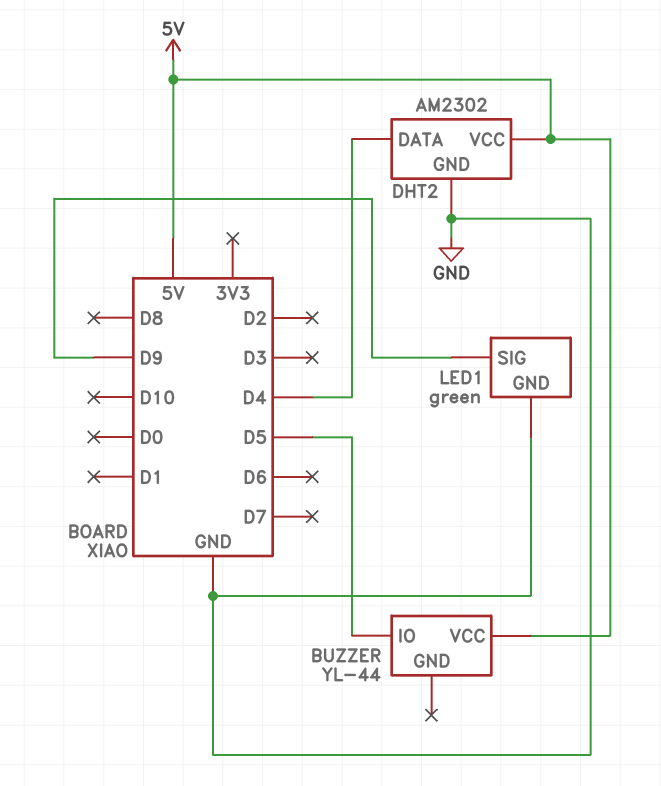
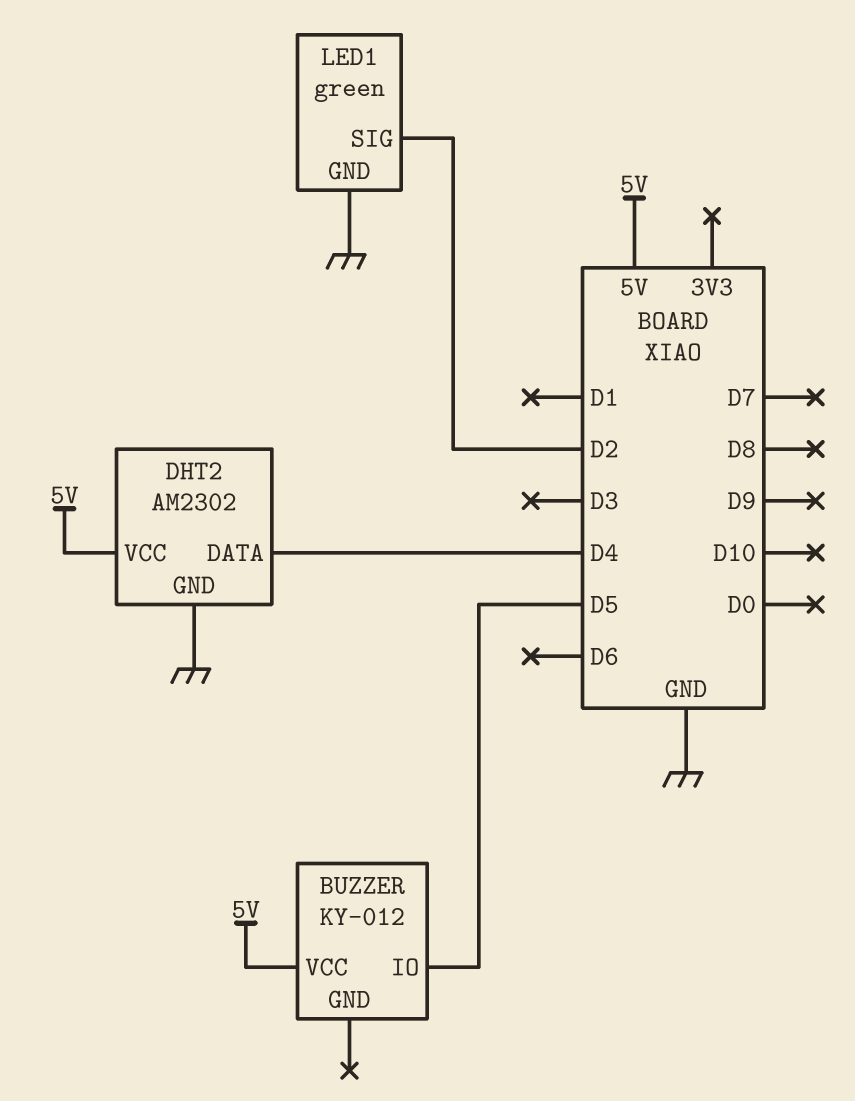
BUZZER: YL-44 -> KY-012
LED1 pin SIG: D9 -> D2

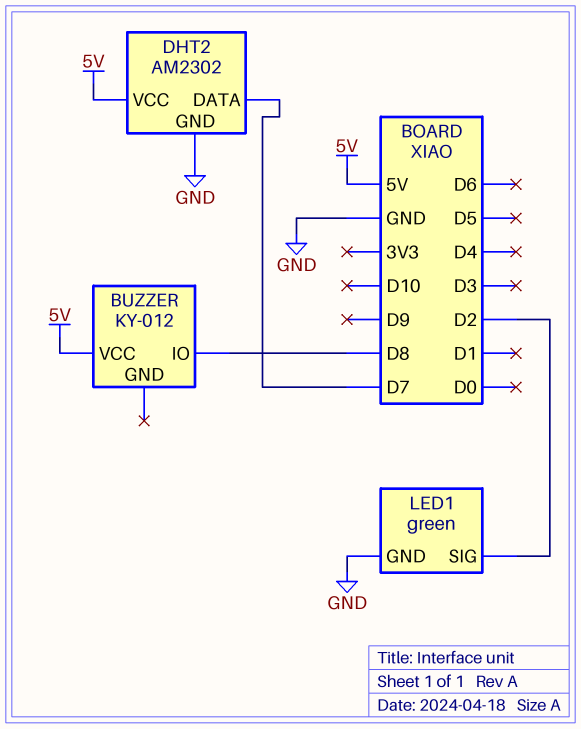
BUZZER pin IO: D5 -> D8
DHT2 pin DATA: D4 -> D7

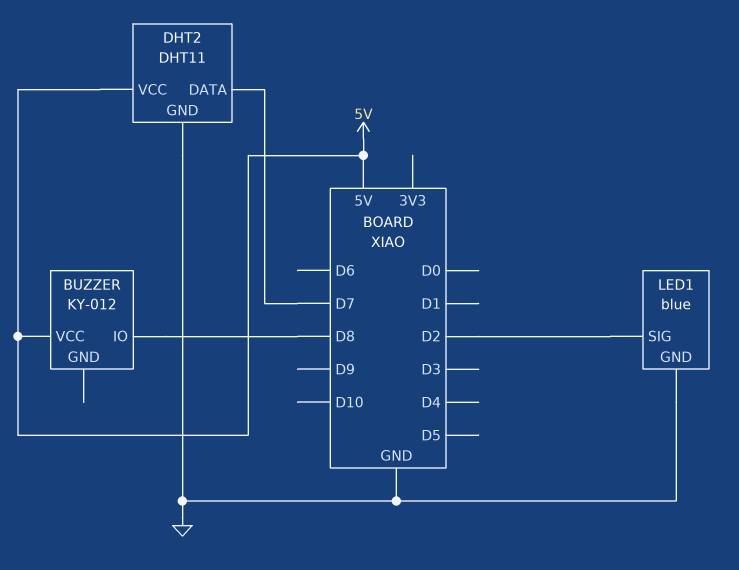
DHT2: AM2302 -> DHT11
LED1: green -> blue

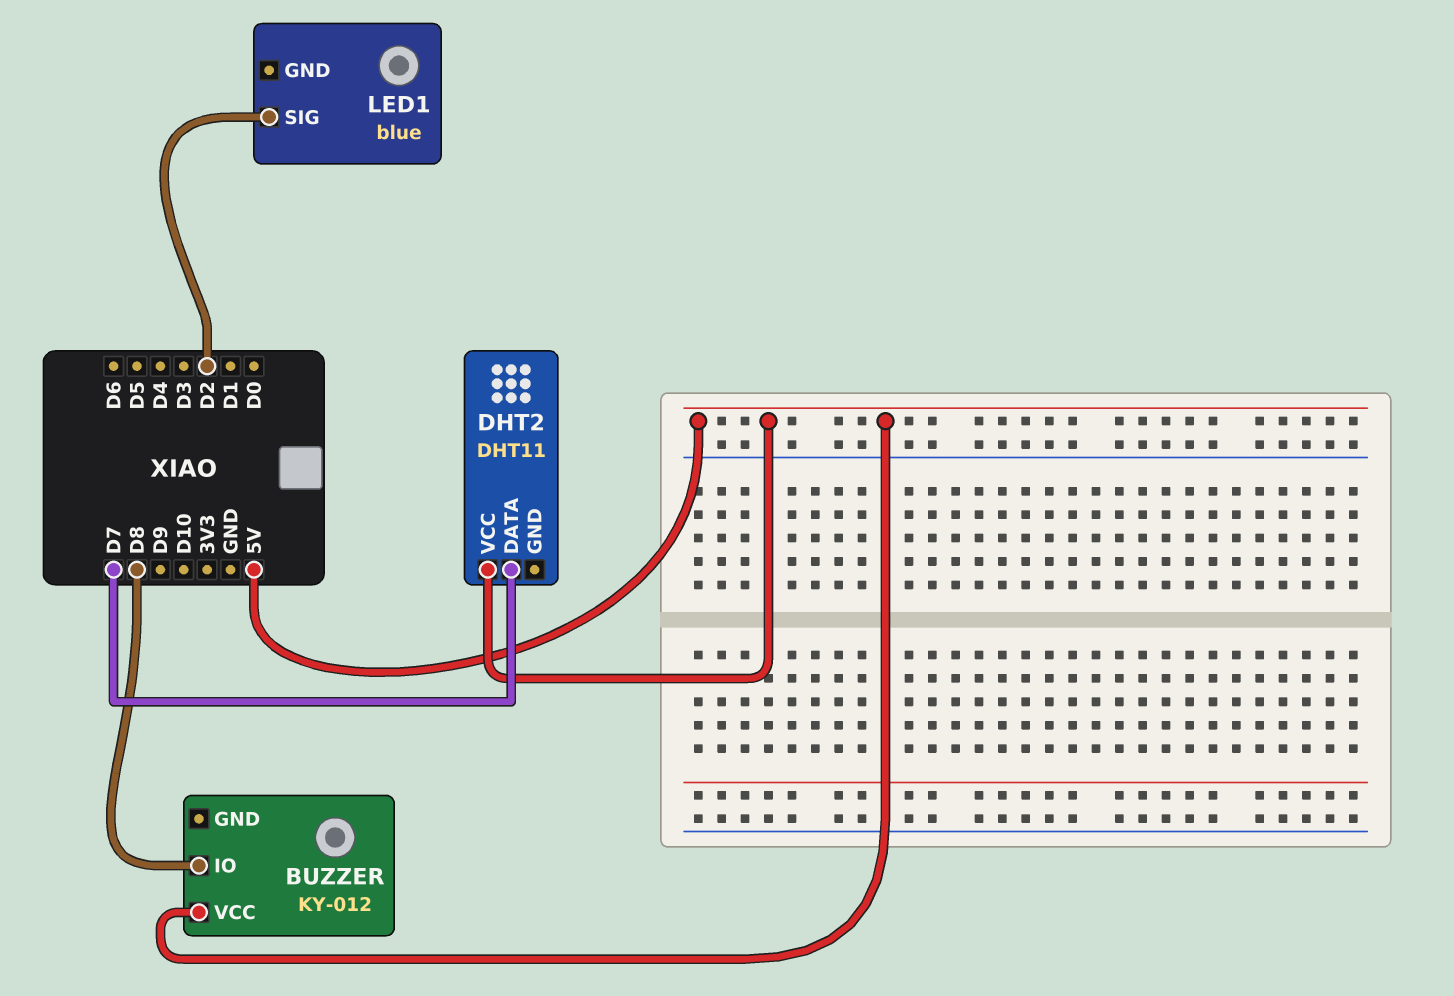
DHT2 pin GND: GND -> none
LED1 pin GND: GND -> none

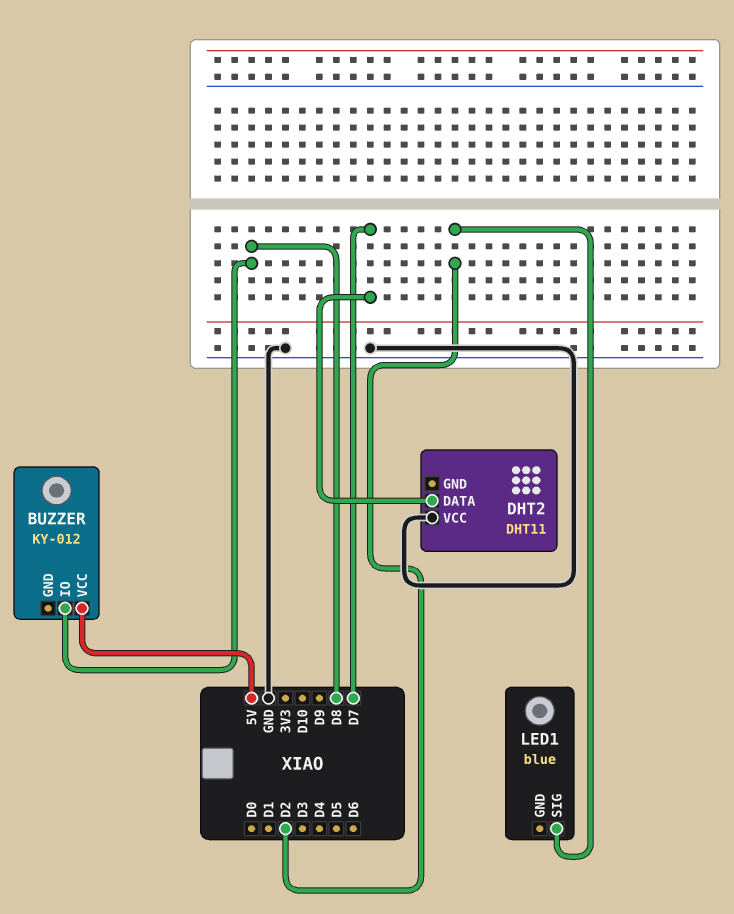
DHT2 pin VCC: 5V -> GND

